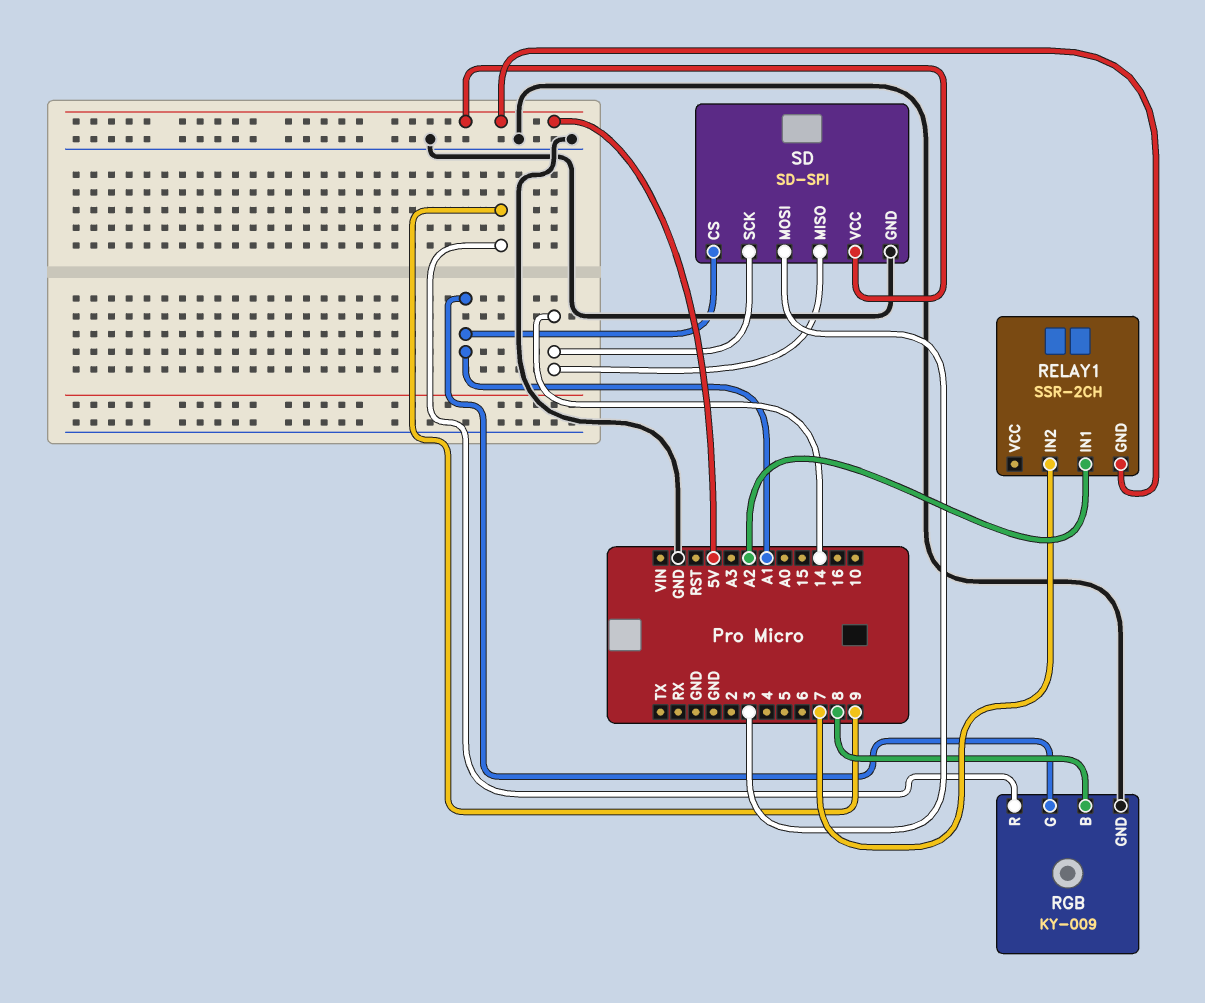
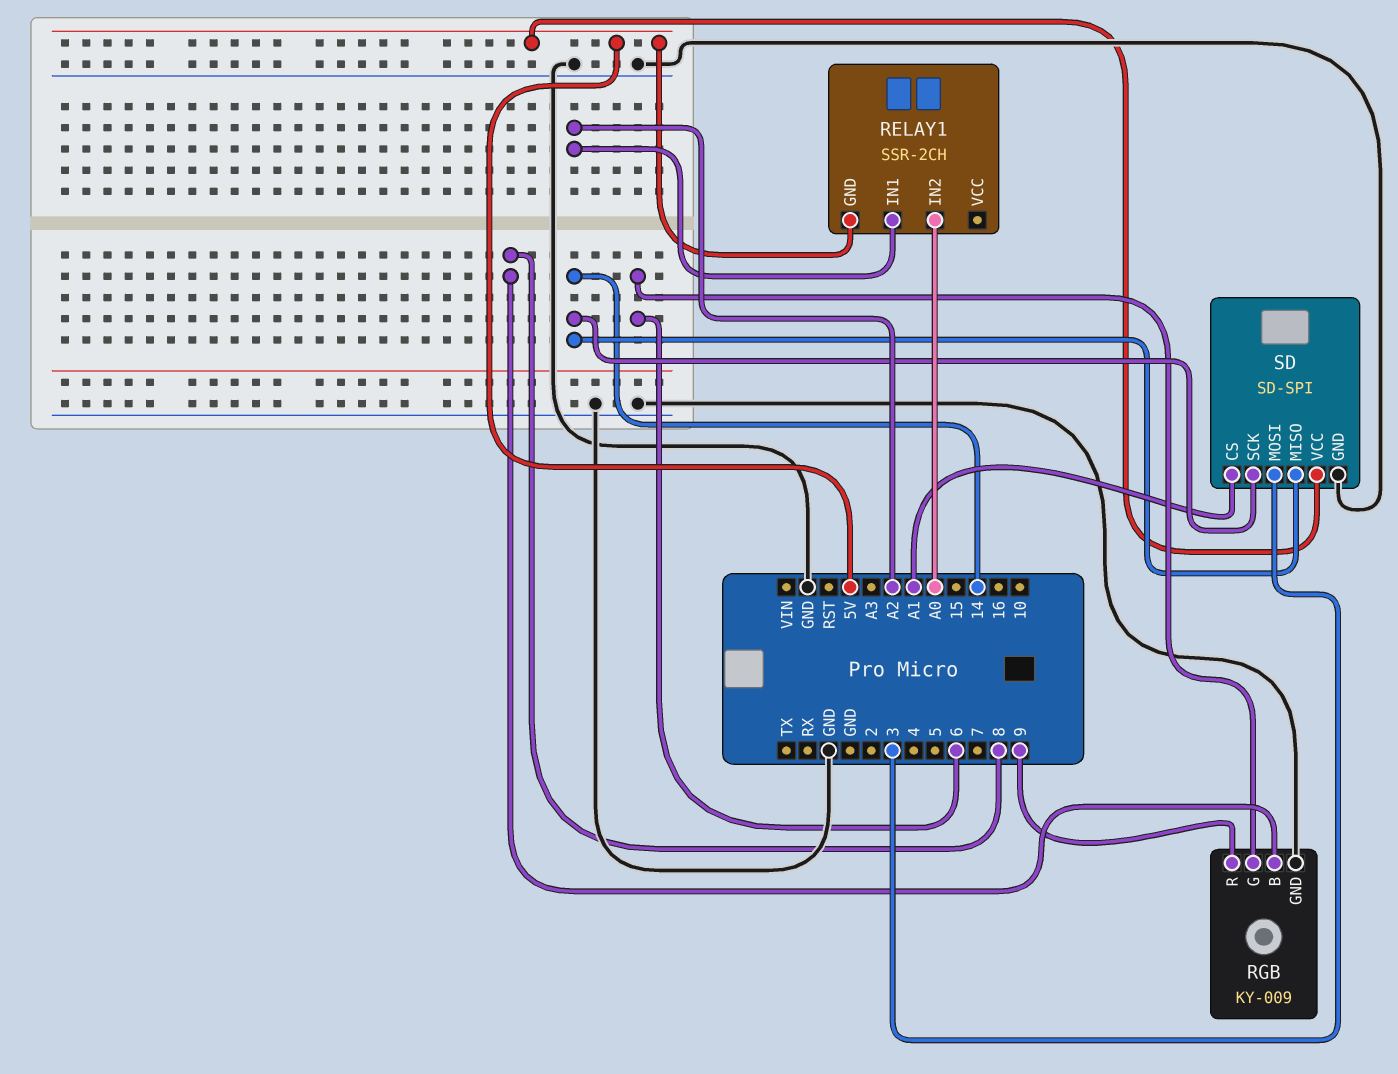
RELAY1 pin IN2: 7 -> A0
RGB pin G: A1 -> 6

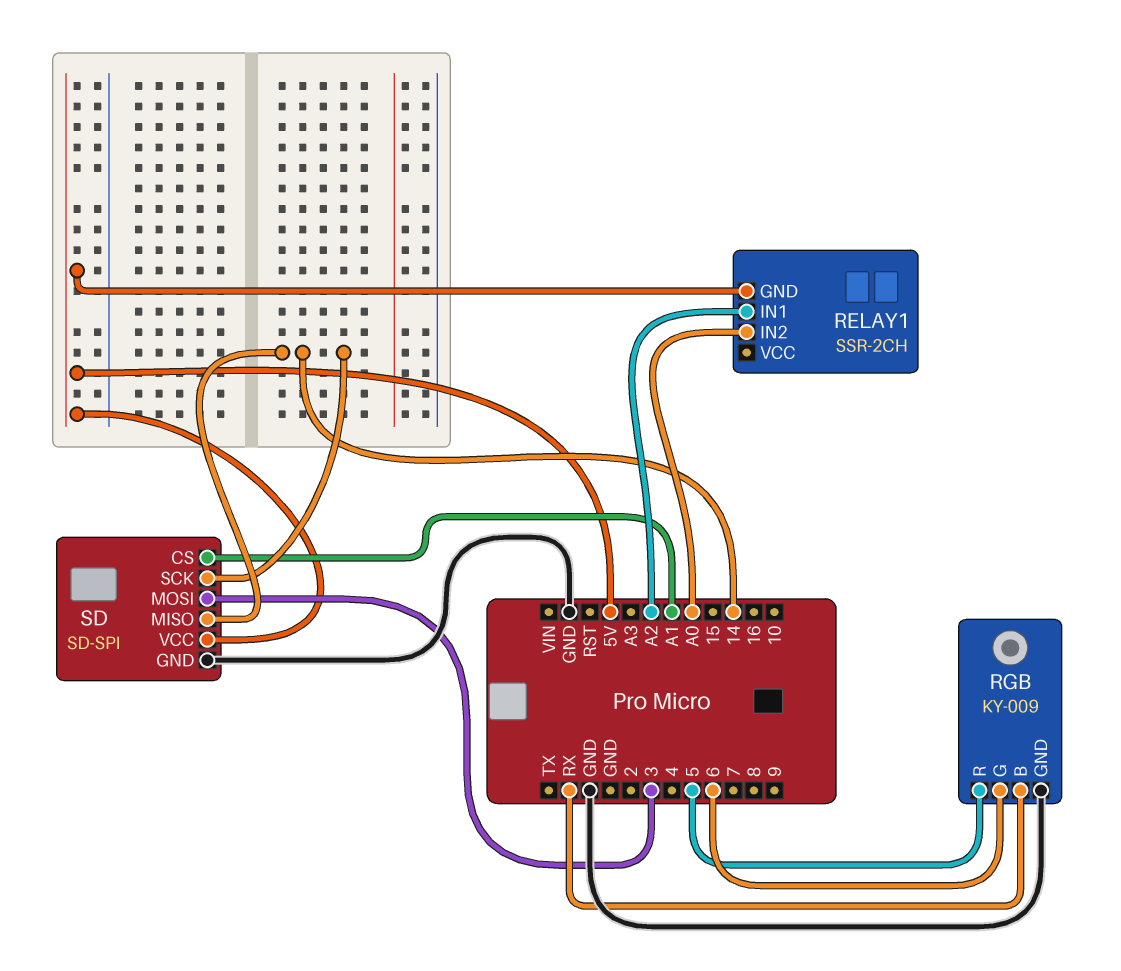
RGB pin B: 8 -> RX
RGB pin R: 9 -> 5

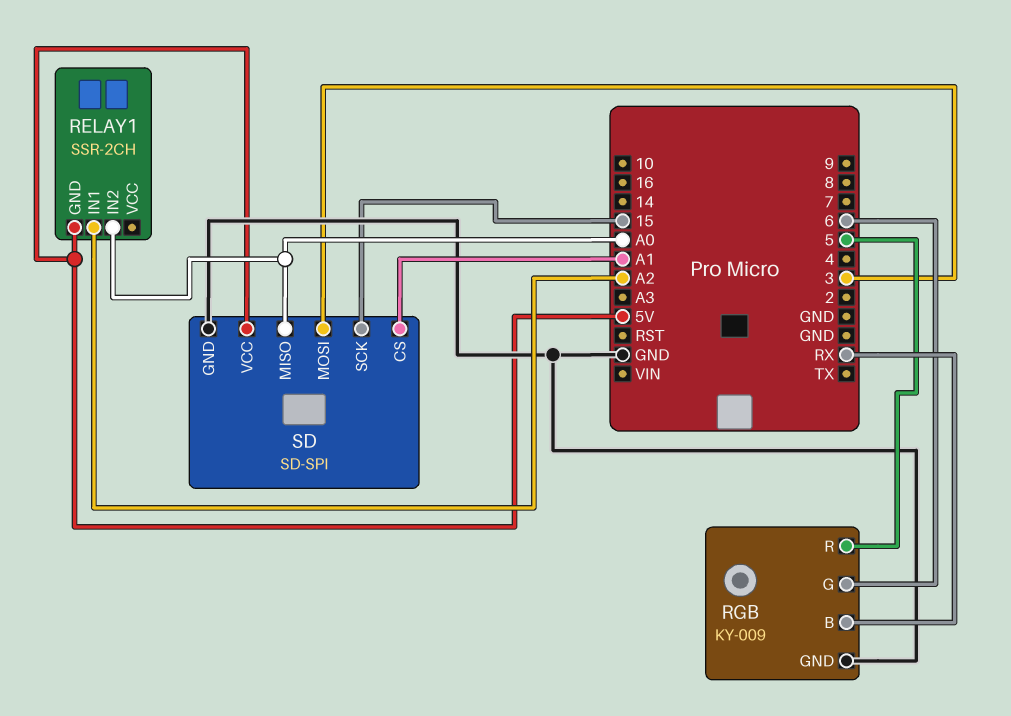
SD pin MISO: 14 -> A0
SD pin SCK: 14 -> 15

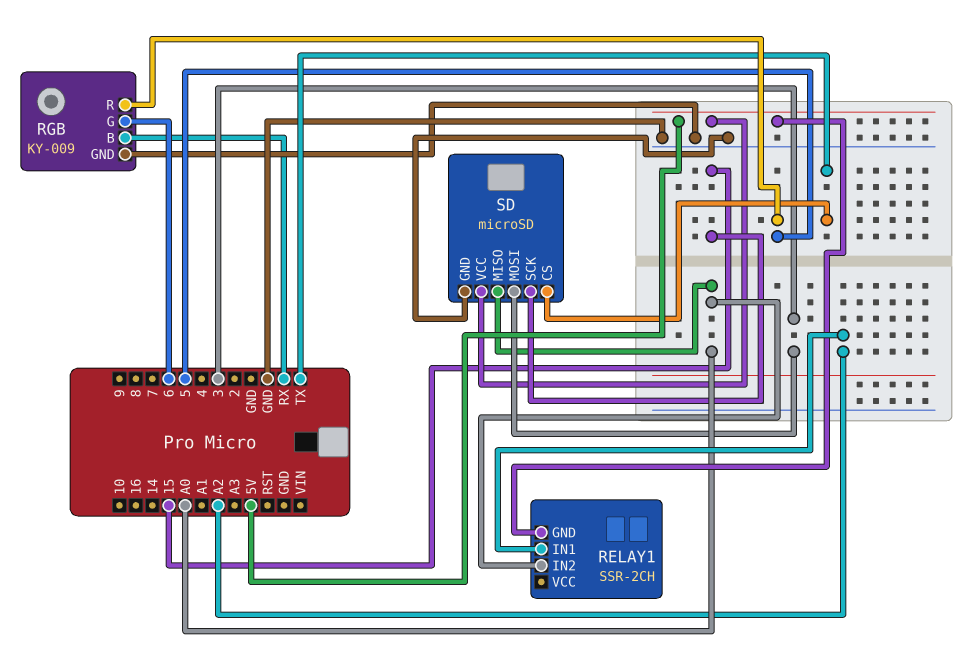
SD: SD-SPI -> microSD
SD pin CS: A1 -> TX

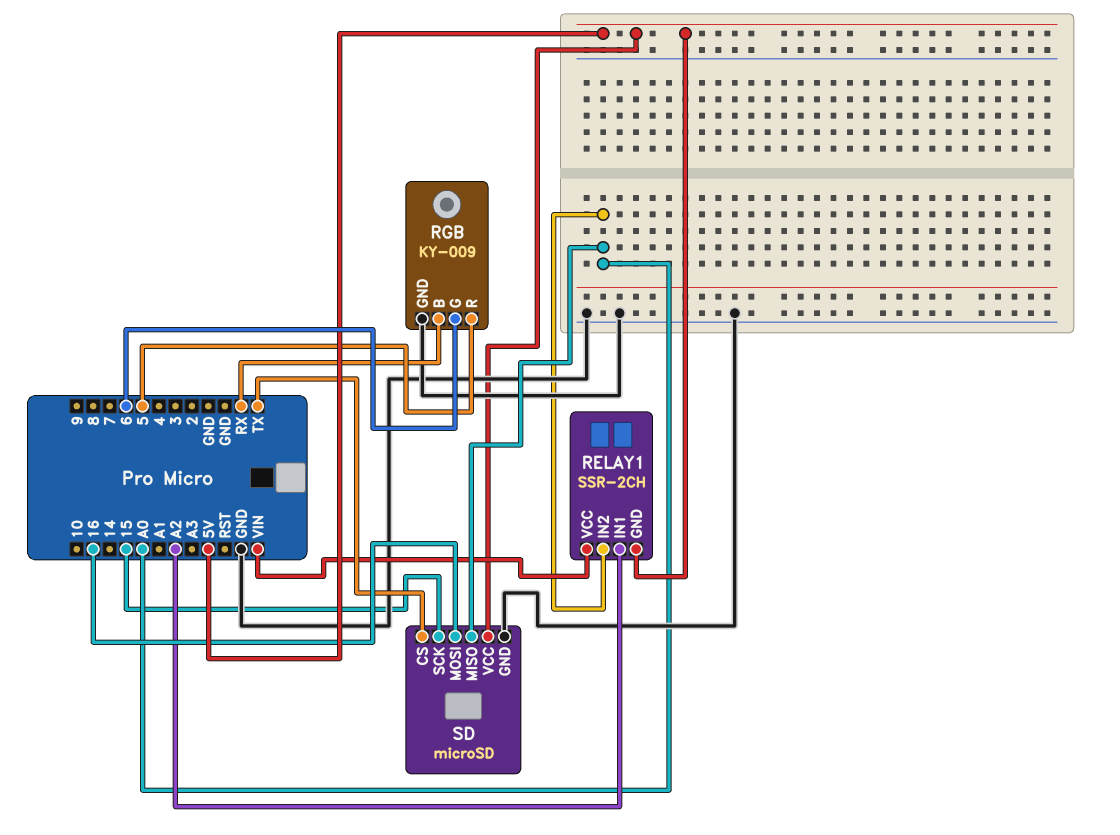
RELAY1 pin VCC: none -> VIN
SD pin MOSI: 3 -> 16

